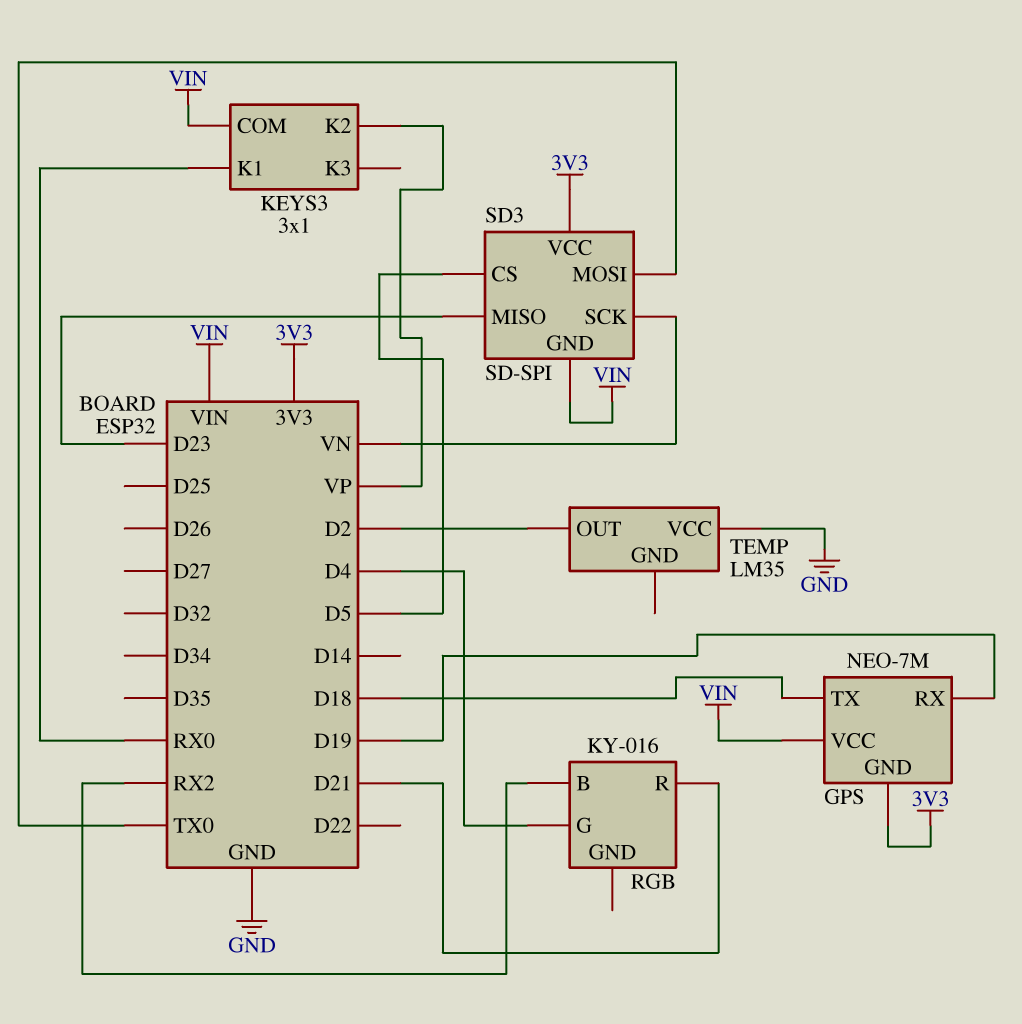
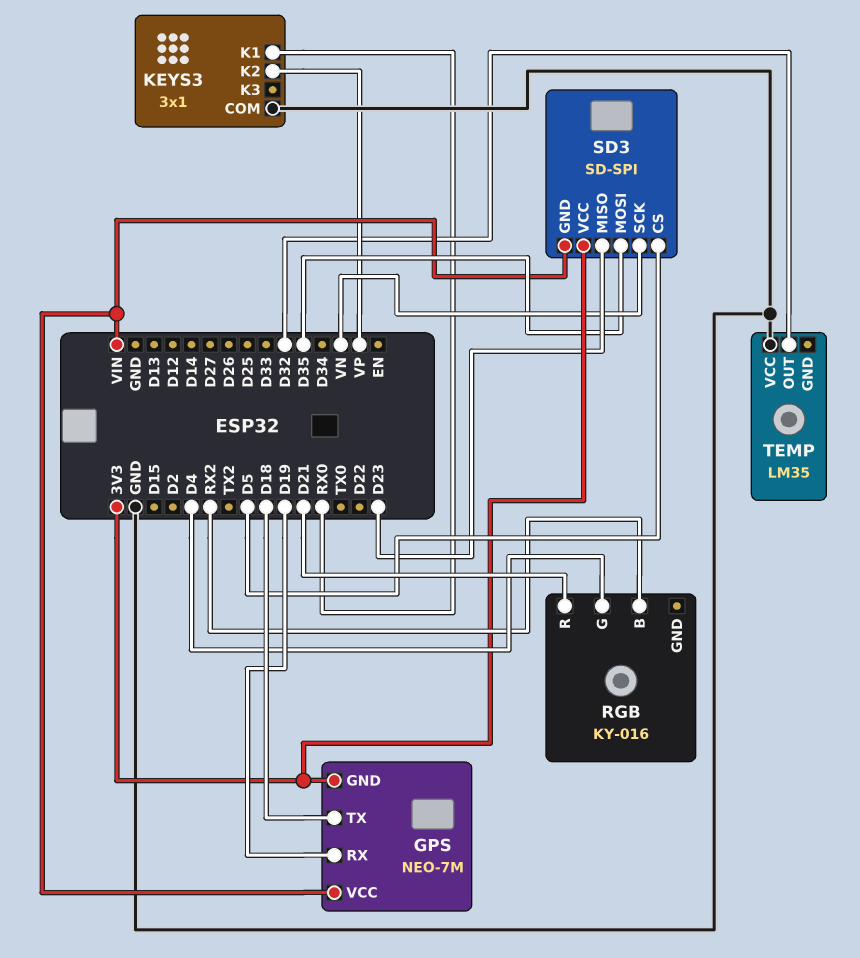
KEYS3 pin COM: VIN -> GND
SD3 pin MOSI: TX0 -> D35
TEMP pin OUT: D2 -> D32

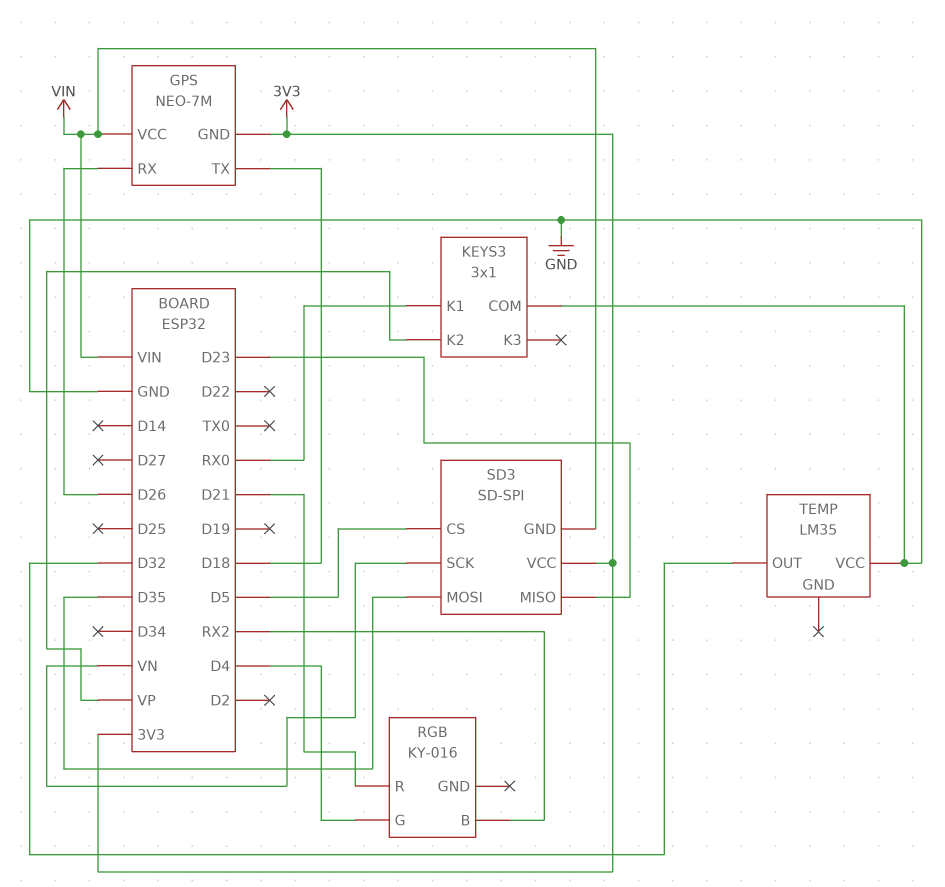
GPS pin RX: D19 -> D26

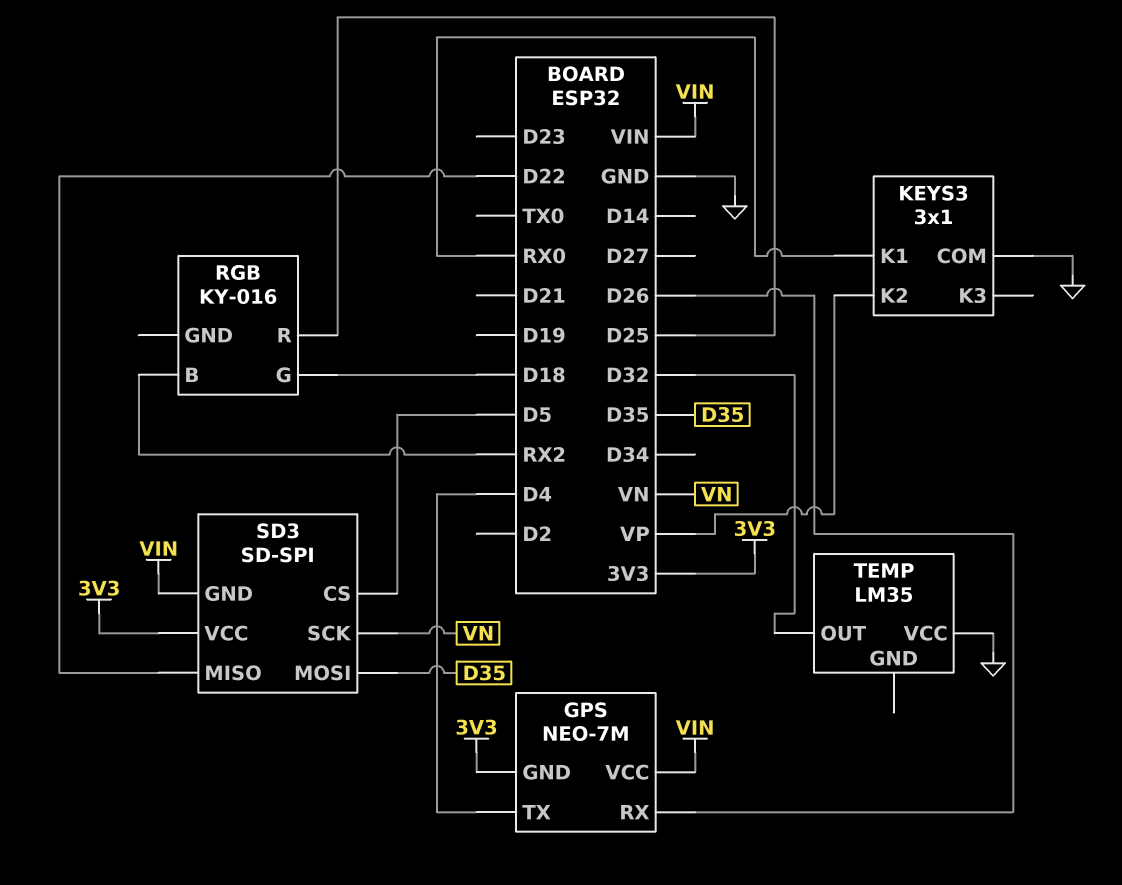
GPS pin TX: D18 -> D4
RGB pin G: D4 -> D18
RGB pin R: D21 -> D25
SD3 pin MISO: D23 -> D22

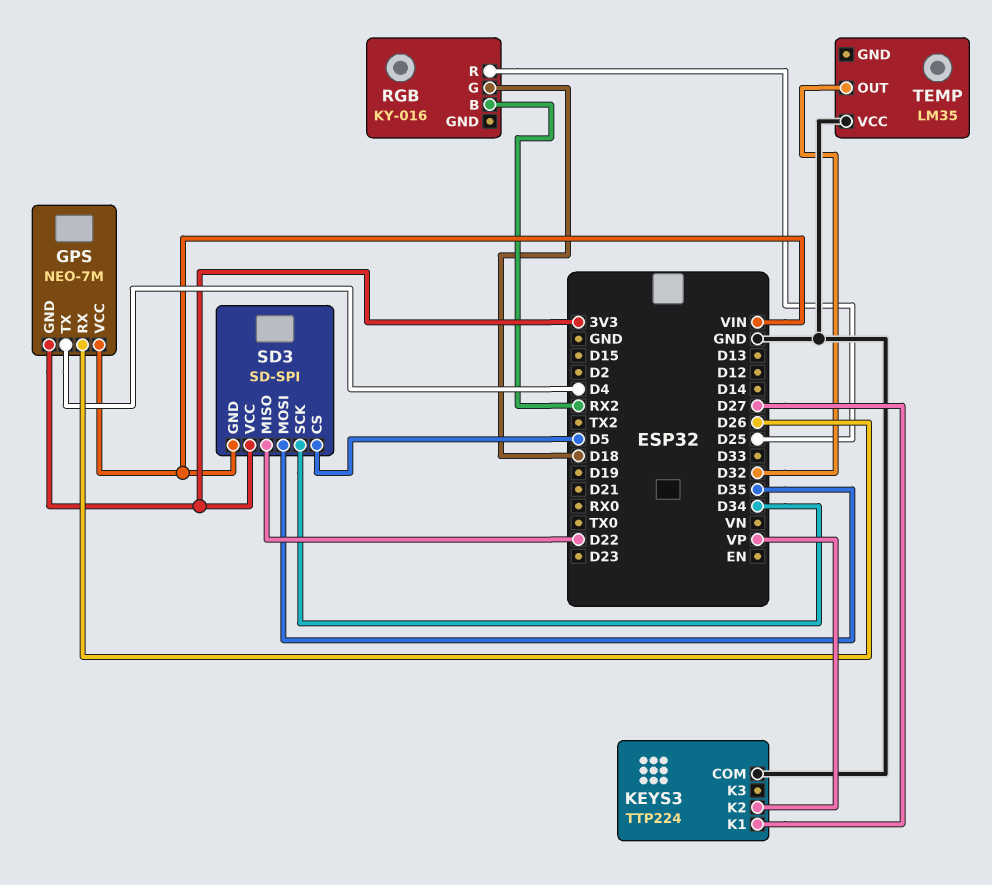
KEYS3: 3x1 -> TTP224
KEYS3 pin K1: RX0 -> D27
SD3 pin SCK: VN -> D34

